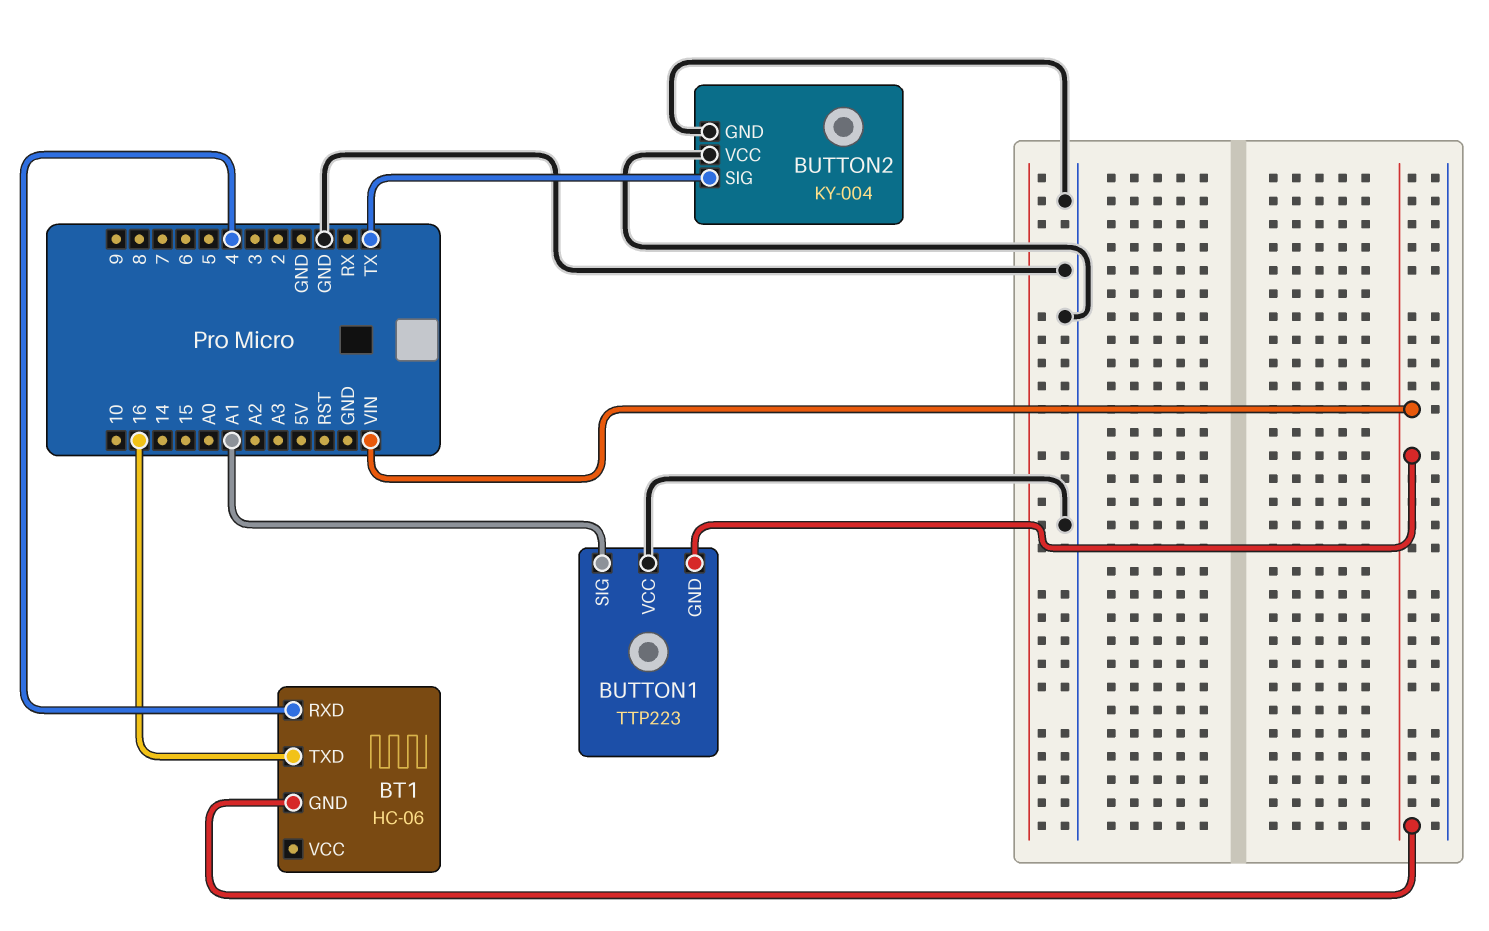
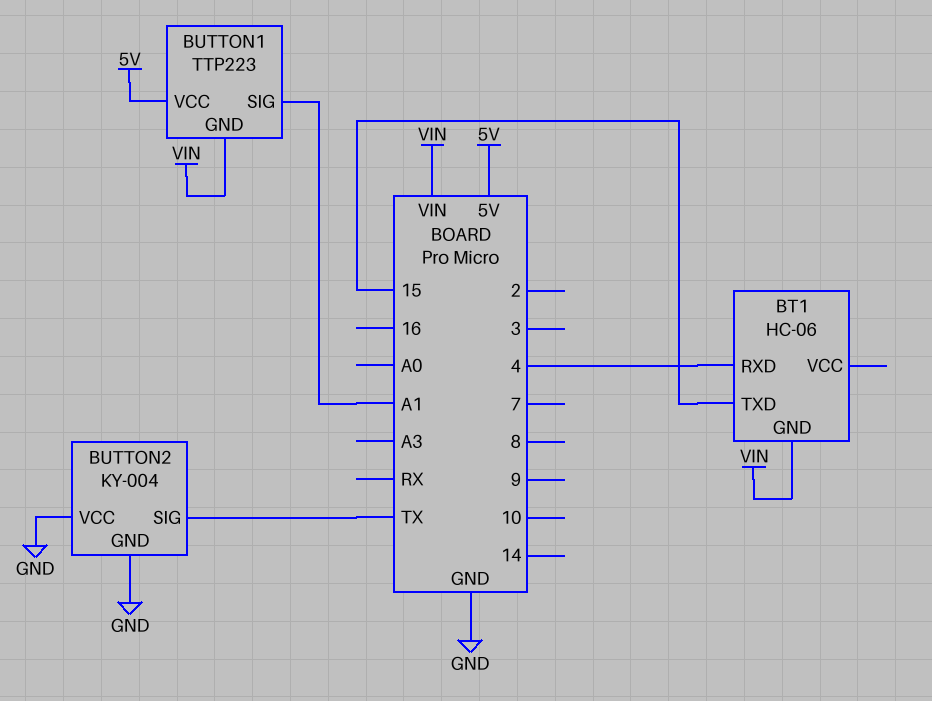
BT1 pin TXD: 16 -> 15
BUTTON1 pin VCC: GND -> 5V

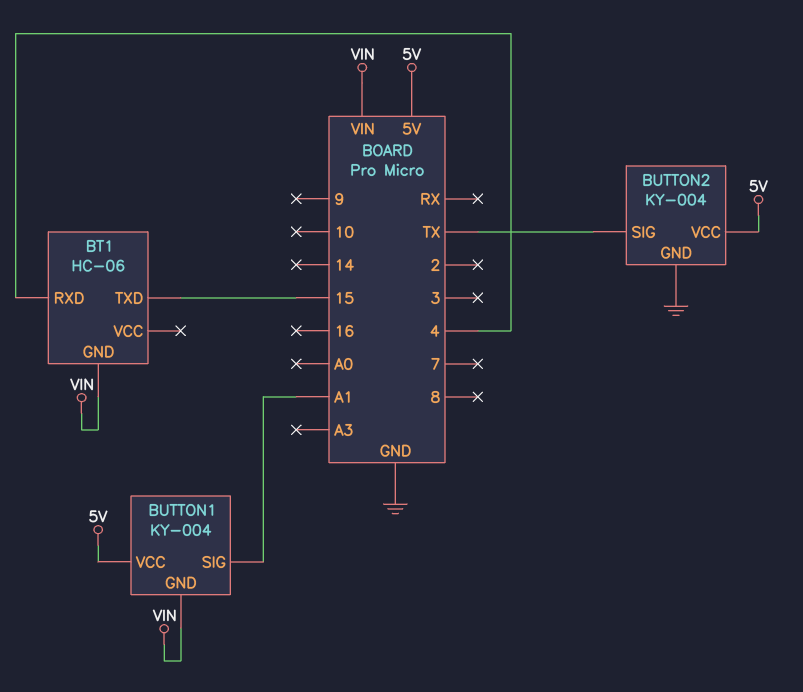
BUTTON1: TTP223 -> KY-004
BUTTON2 pin VCC: GND -> 5V

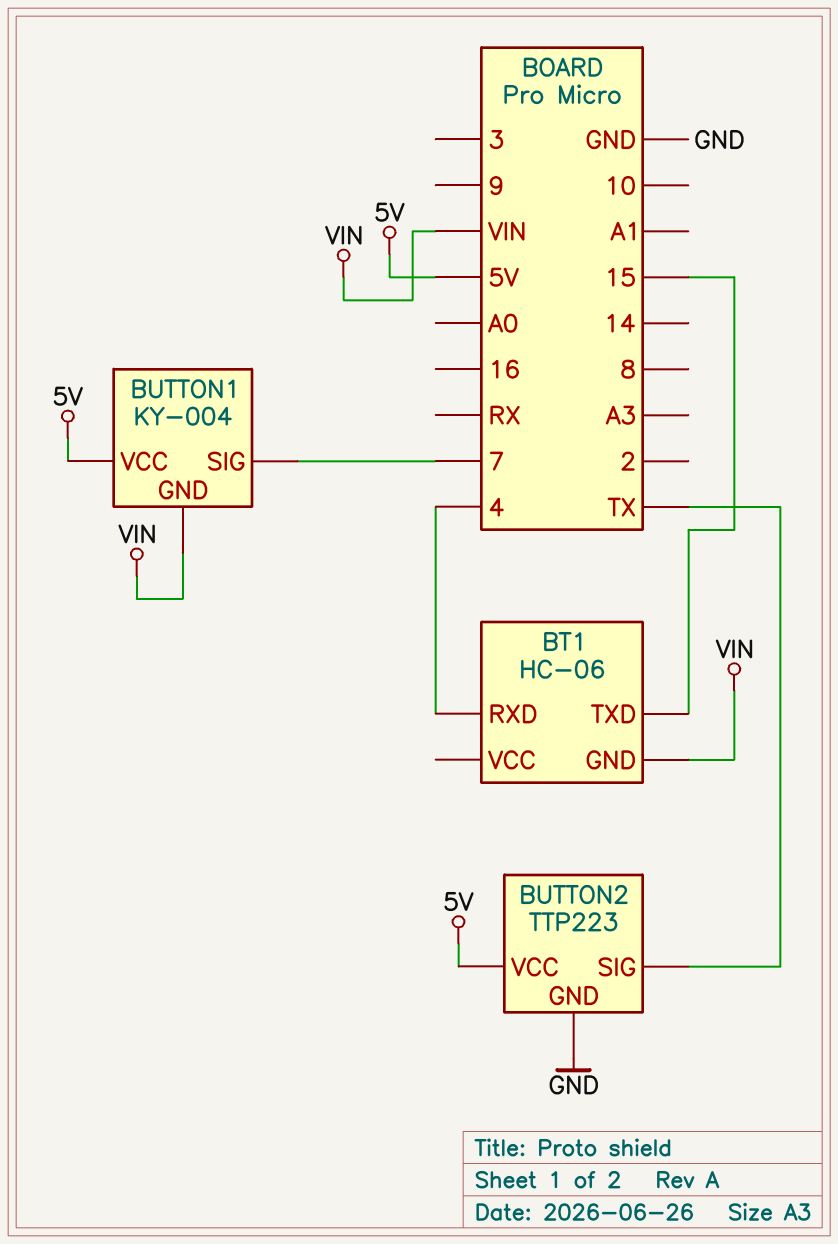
BUTTON1 pin SIG: A1 -> 7
BUTTON2: KY-004 -> TTP223

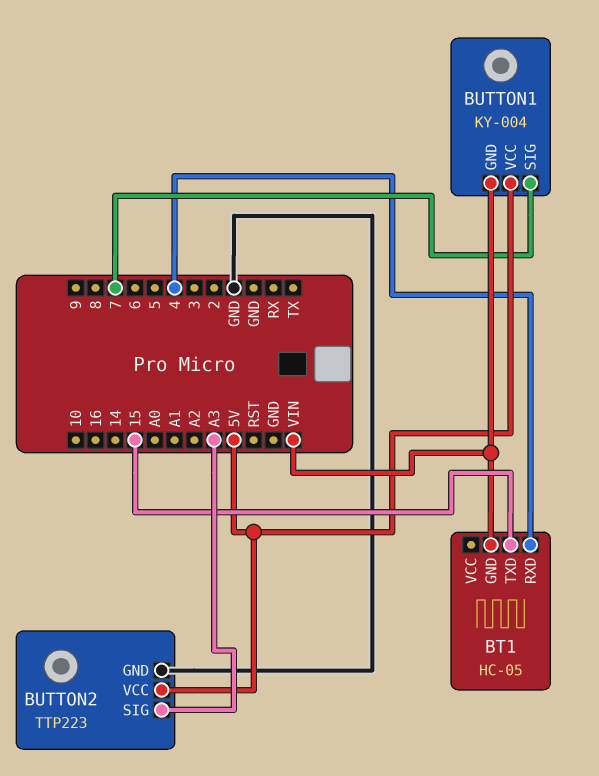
BT1: HC-06 -> HC-05
BUTTON2 pin SIG: TX -> A3

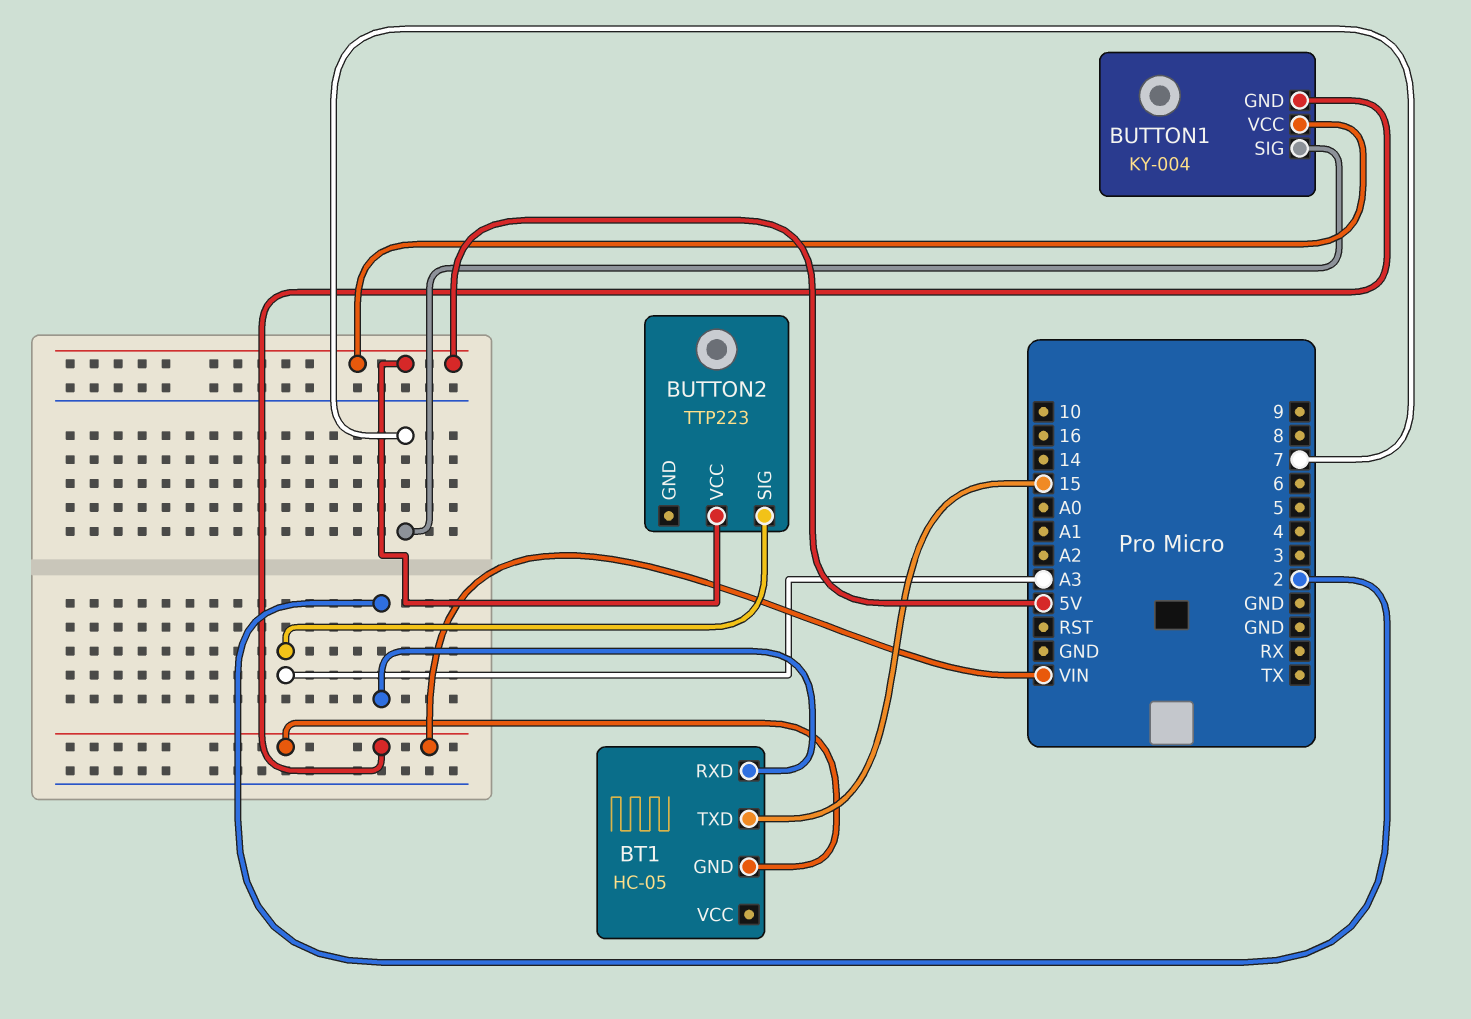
BT1 pin RXD: 4 -> 2
BUTTON2 pin GND: GND -> none

